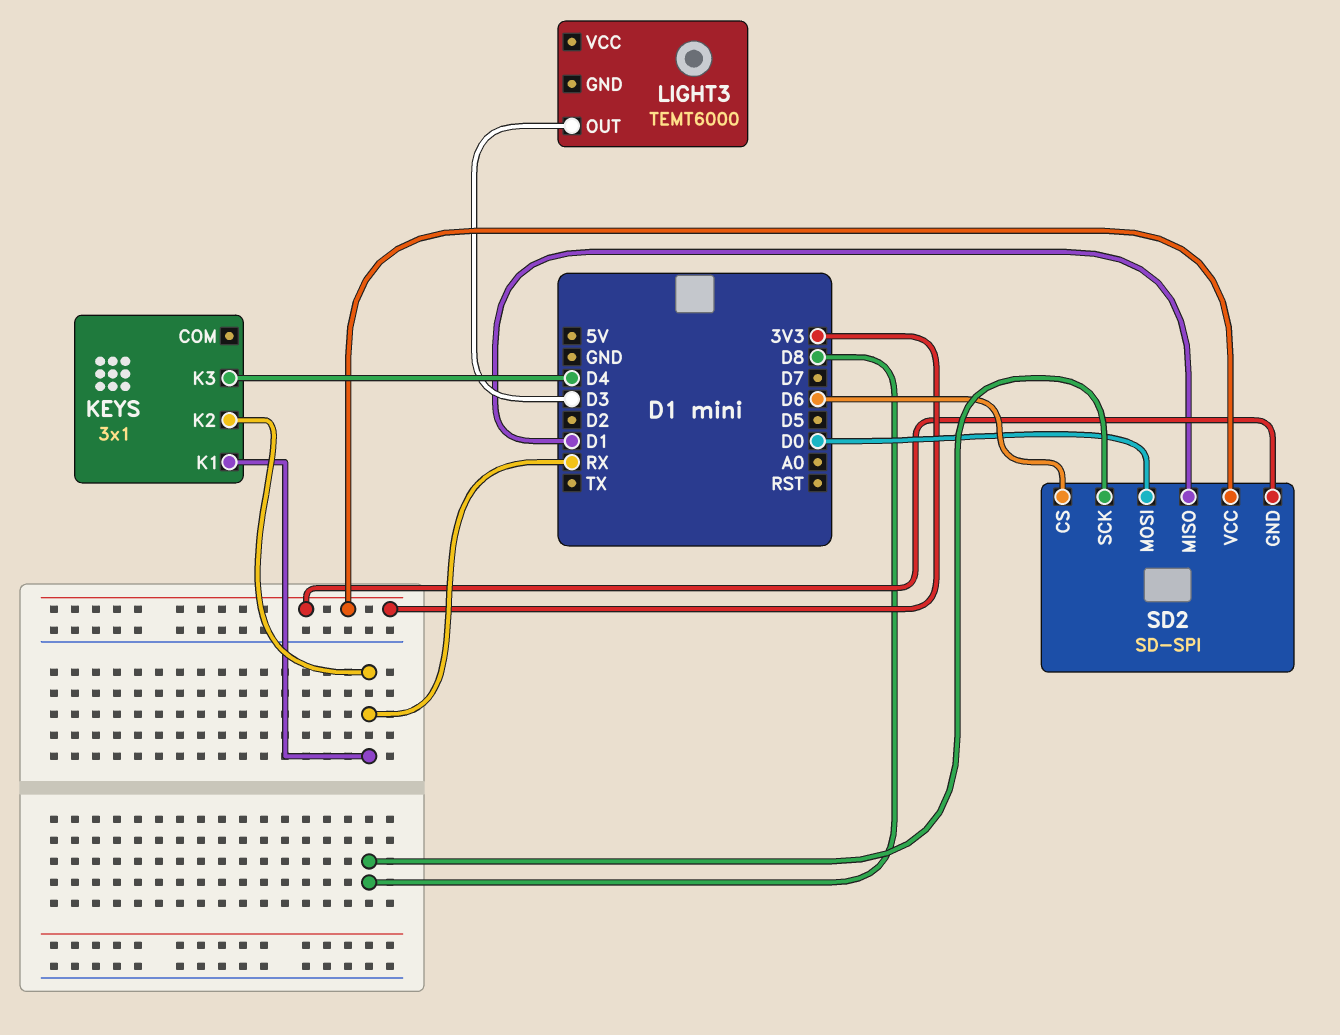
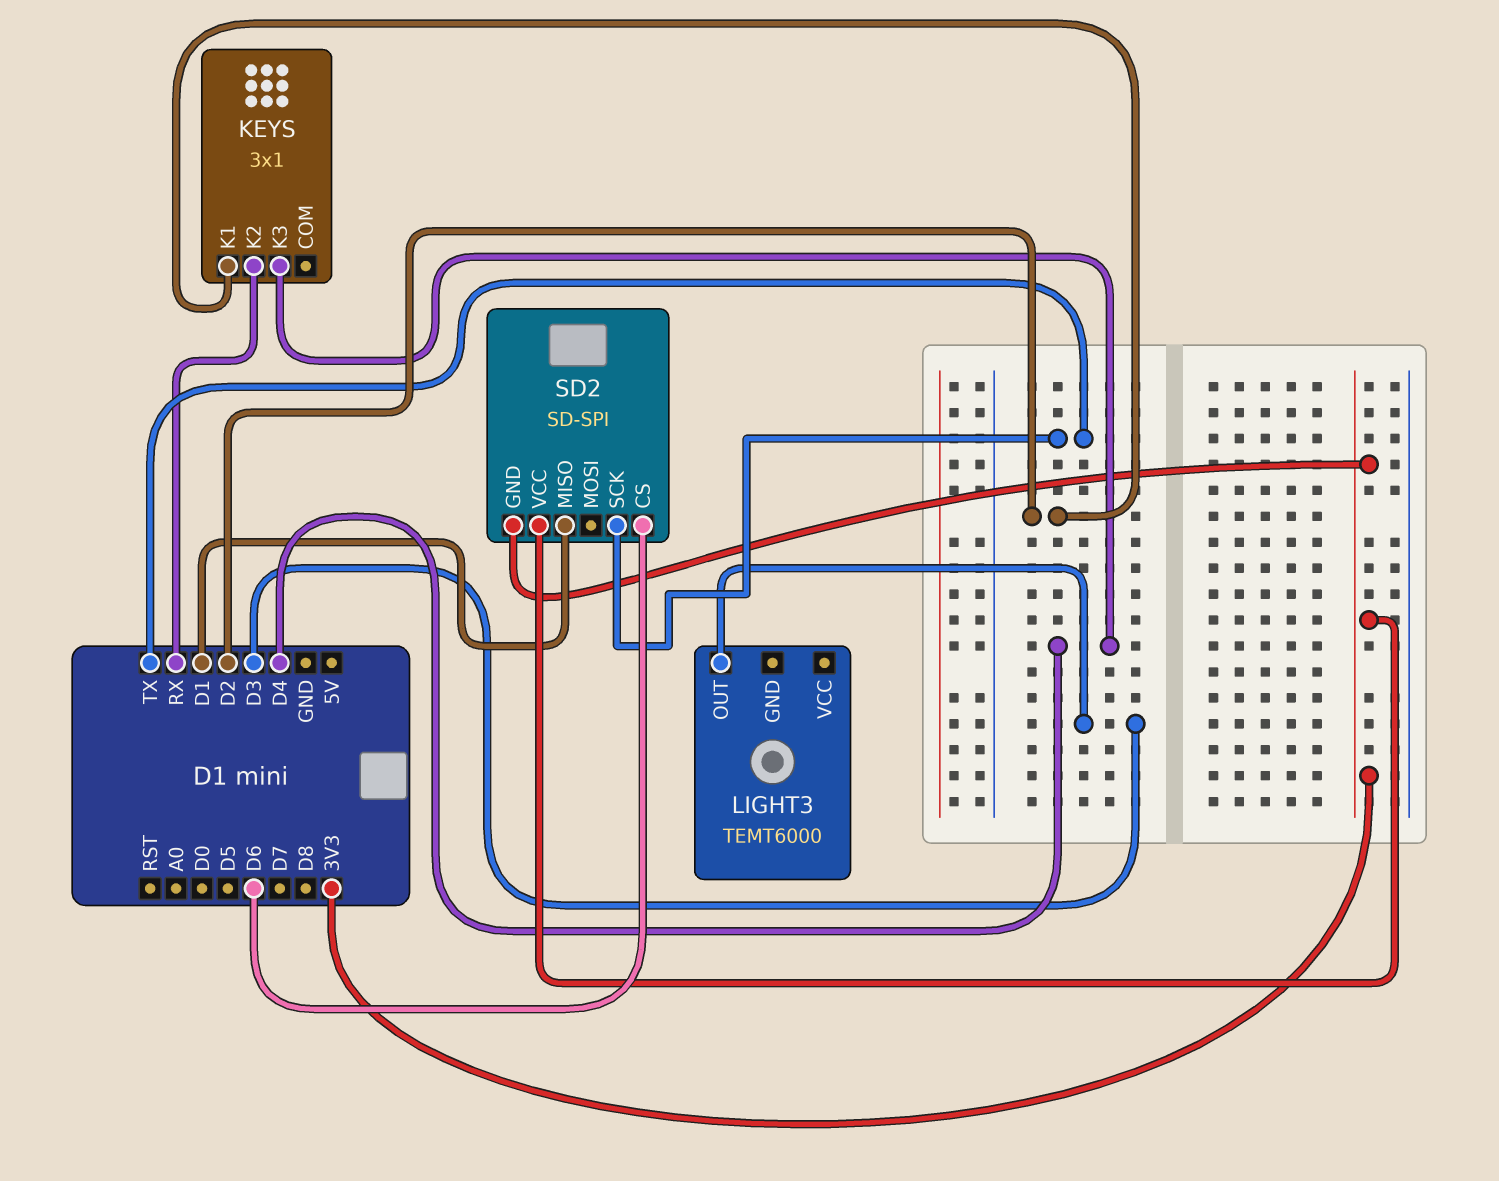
KEYS pin K1: RX -> D2
SD2 pin MOSI: D0 -> none
SD2 pin SCK: D8 -> TX

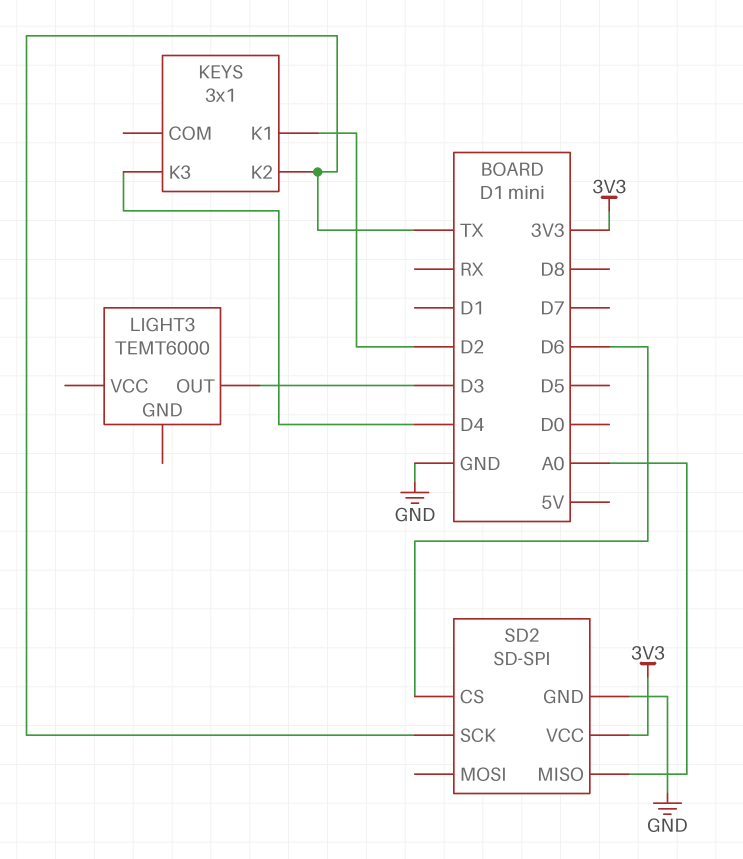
KEYS pin K2: RX -> TX
SD2 pin GND: 3V3 -> GND
SD2 pin MISO: D1 -> A0

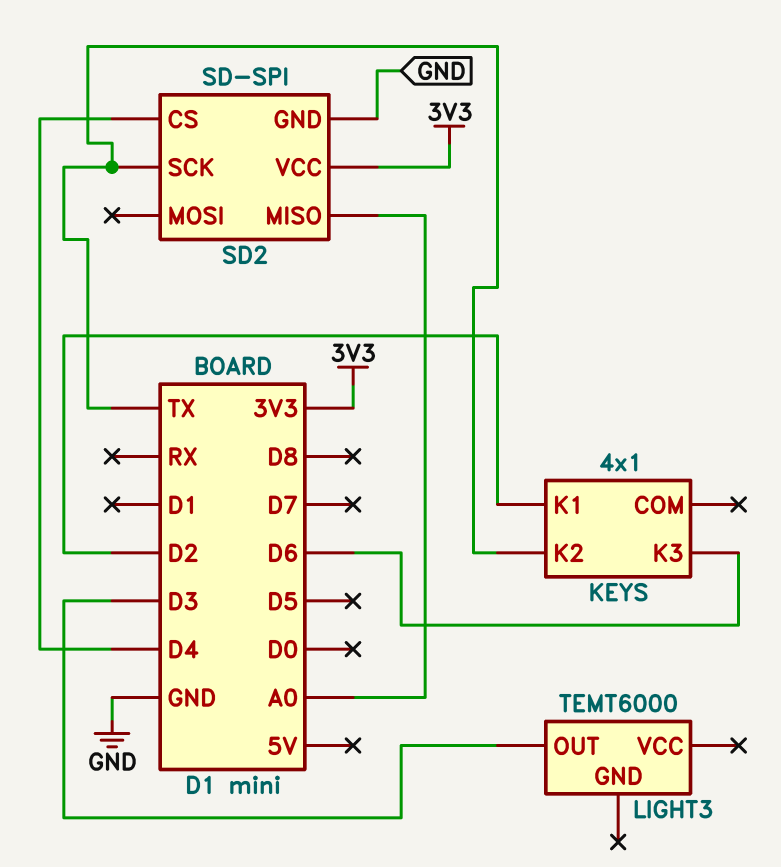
KEYS: 3x1 -> 4x1
KEYS pin K3: D4 -> D6
SD2 pin CS: D6 -> D4

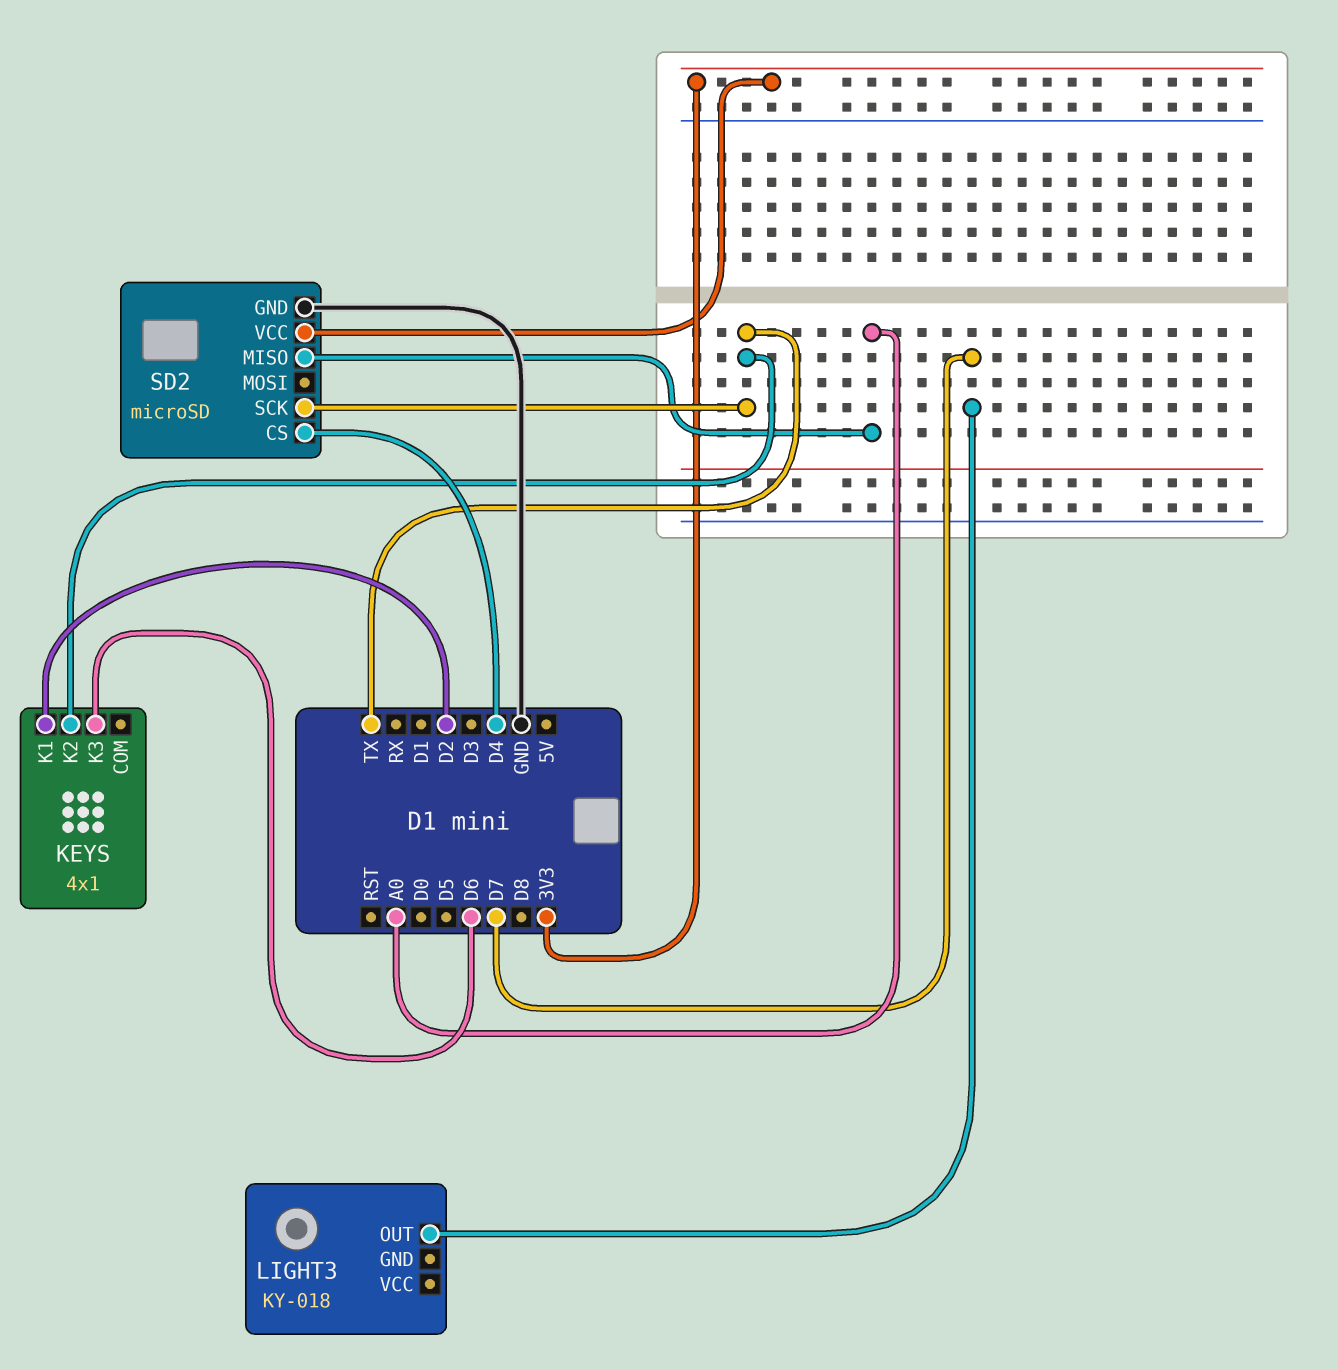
LIGHT3: TEMT6000 -> KY-018
LIGHT3 pin OUT: D3 -> D7
SD2: SD-SPI -> microSD

